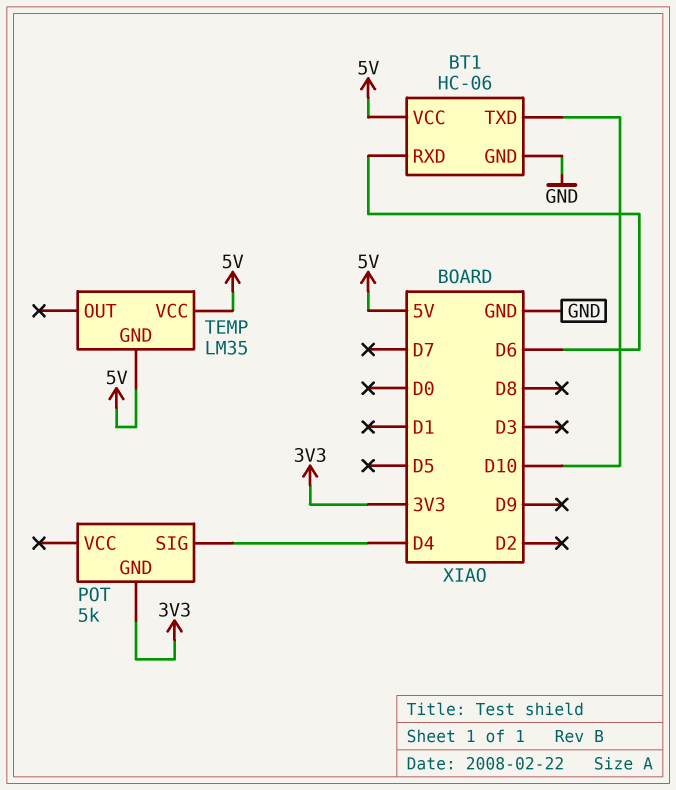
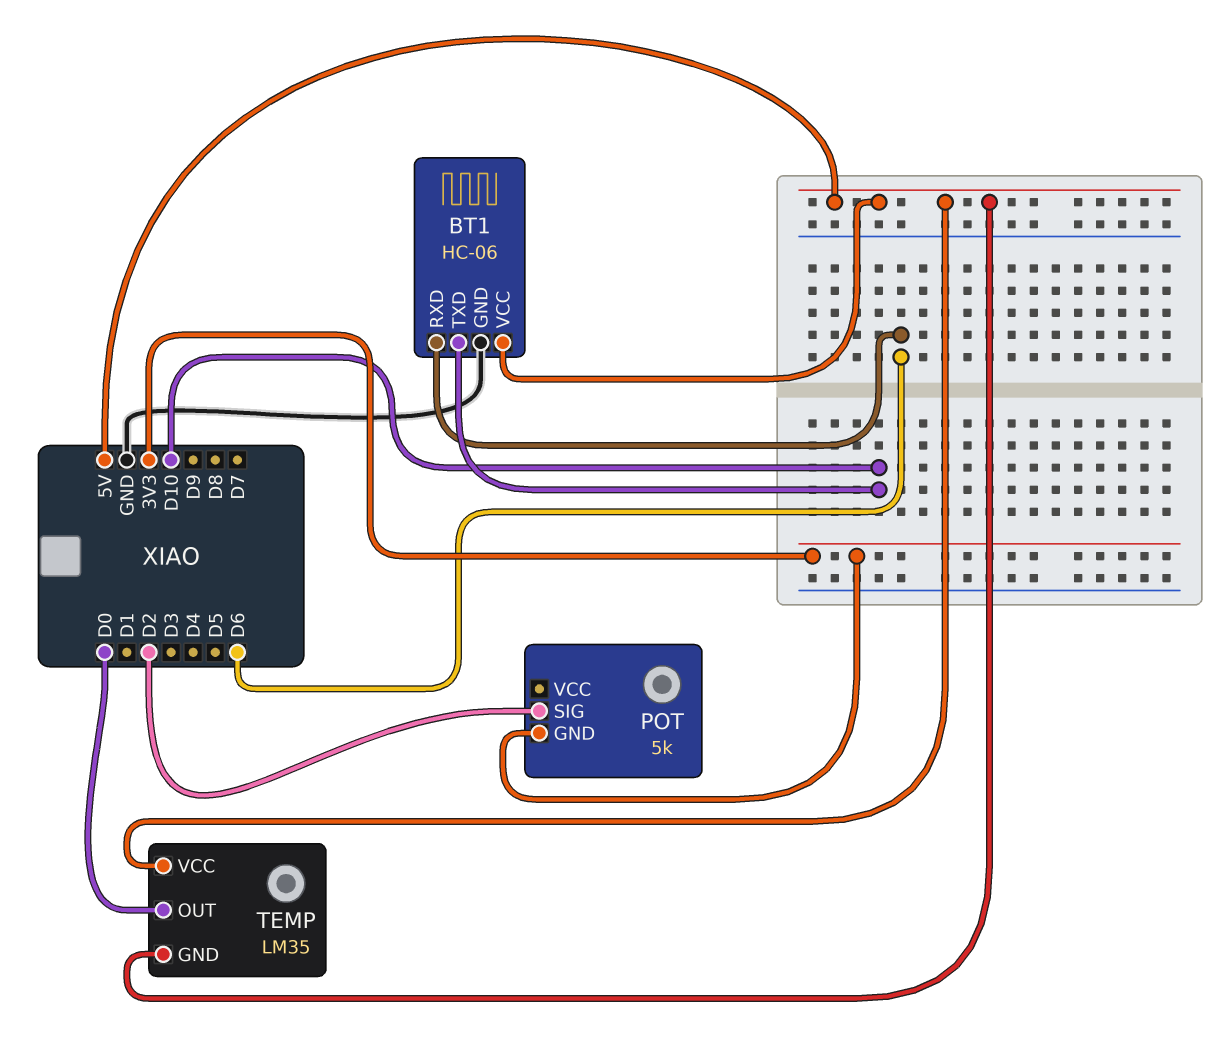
POT pin SIG: D4 -> D2
TEMP pin OUT: none -> D0

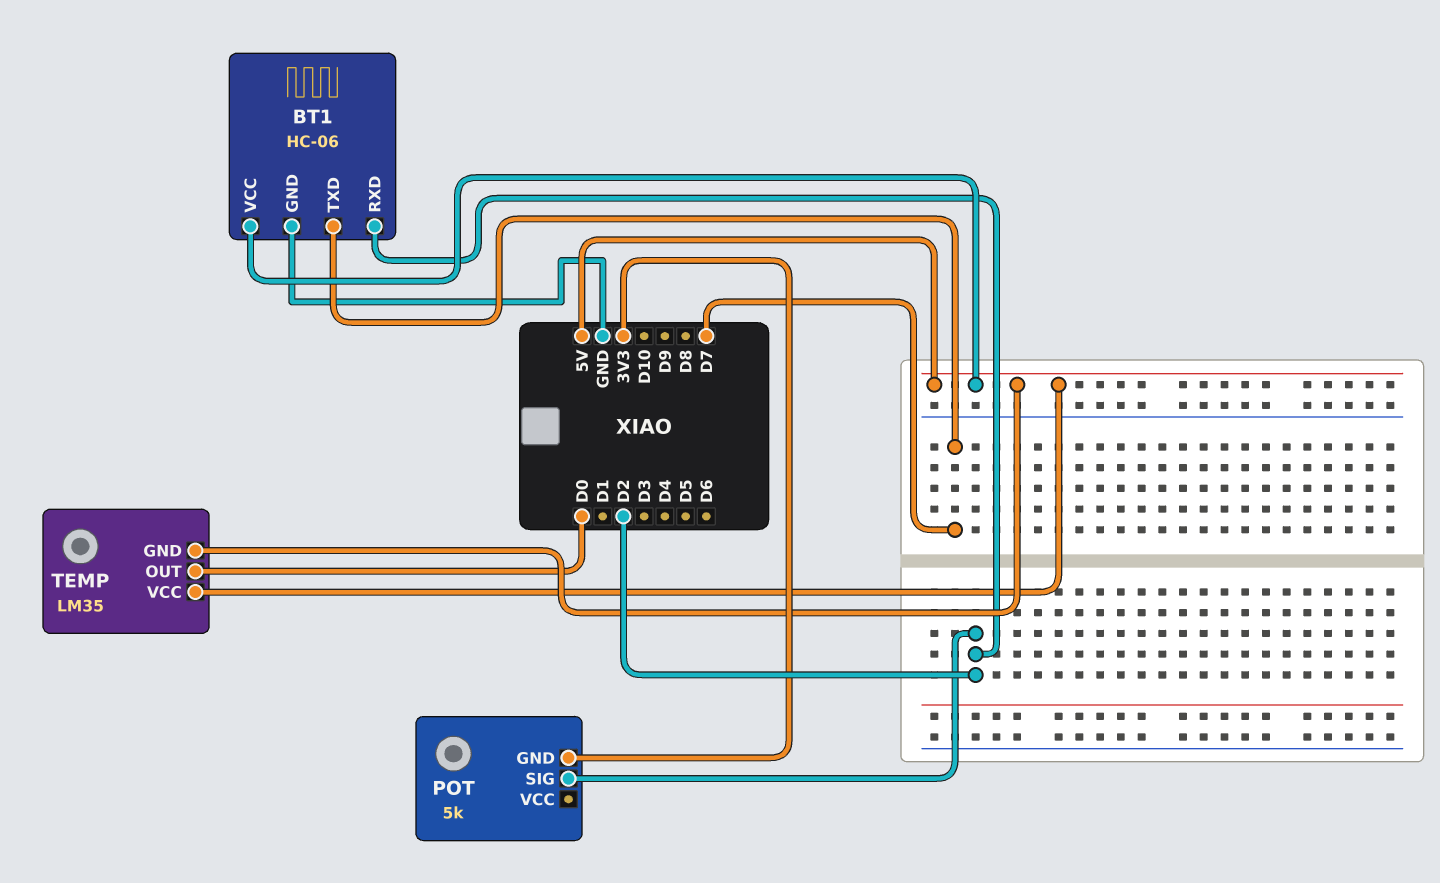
BT1 pin RXD: D6 -> D2
BT1 pin TXD: D10 -> D7

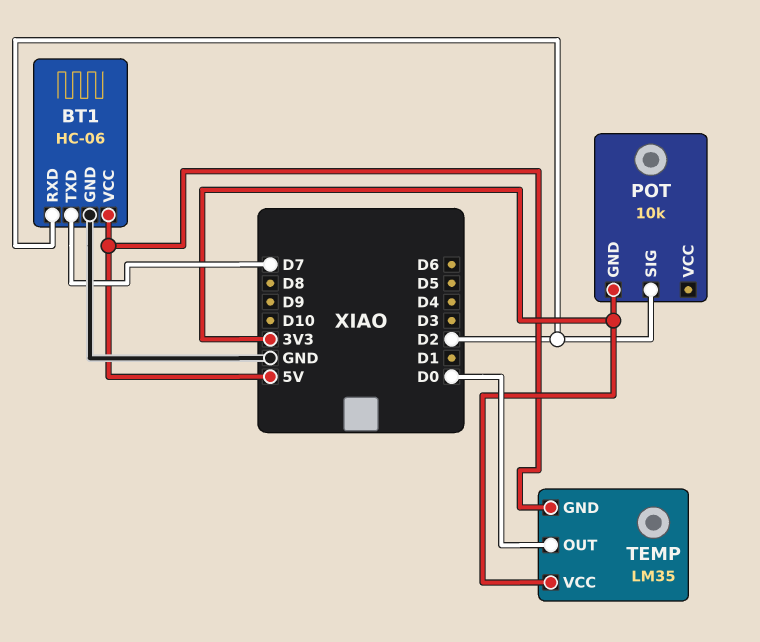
POT: 5k -> 10k
TEMP pin VCC: 5V -> 3V3

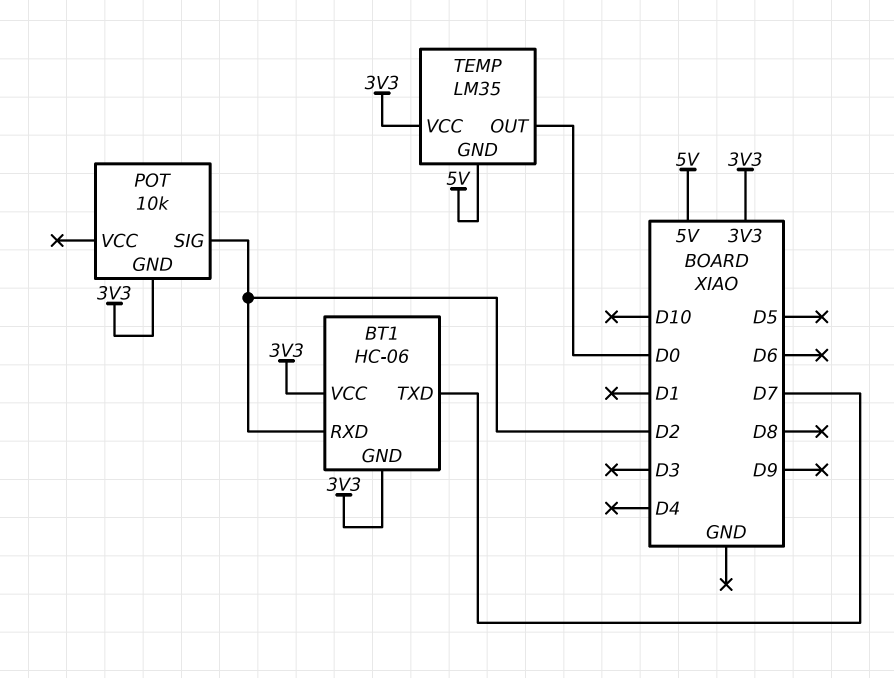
BT1 pin GND: GND -> 3V3
BT1 pin VCC: 5V -> 3V3

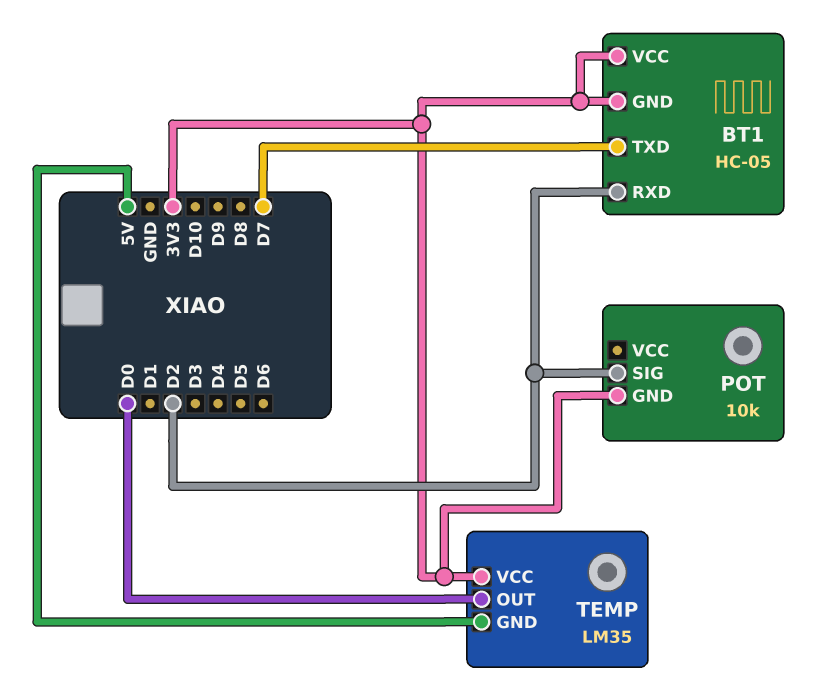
BT1: HC-06 -> HC-05

